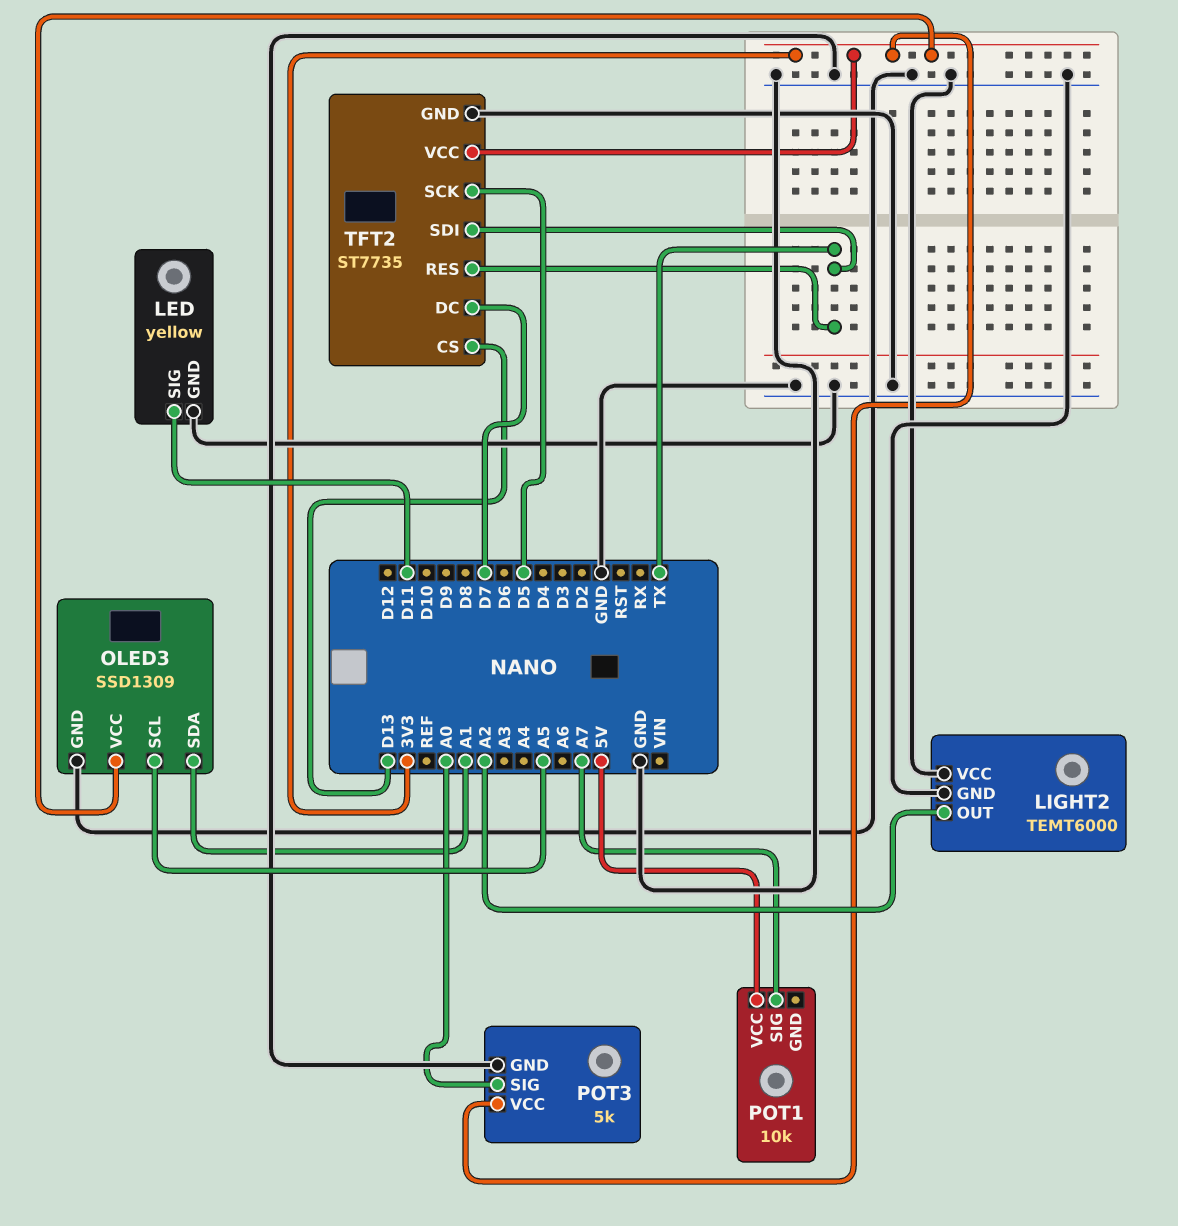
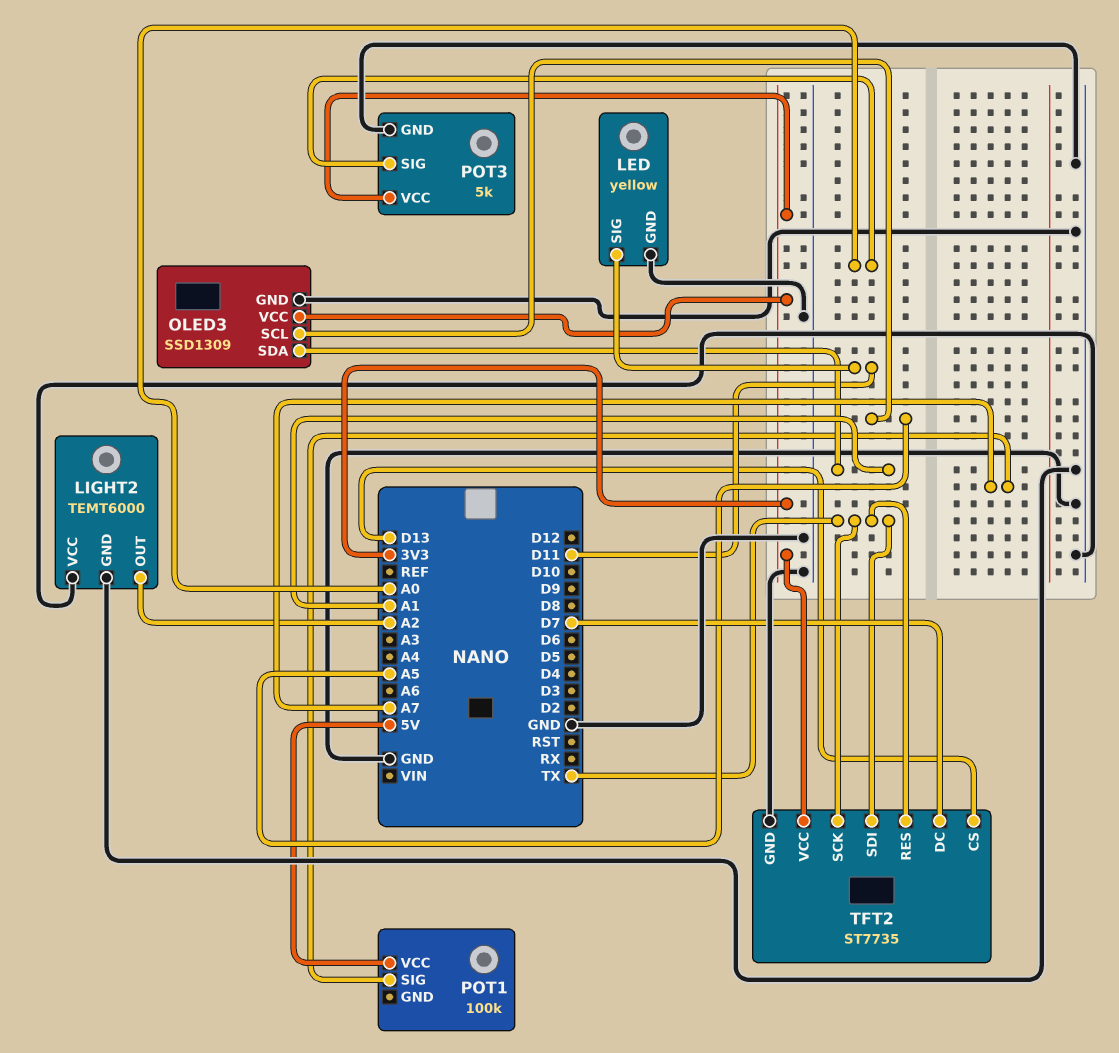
POT1: 10k -> 100k
TFT2 pin SCK: D5 -> TX

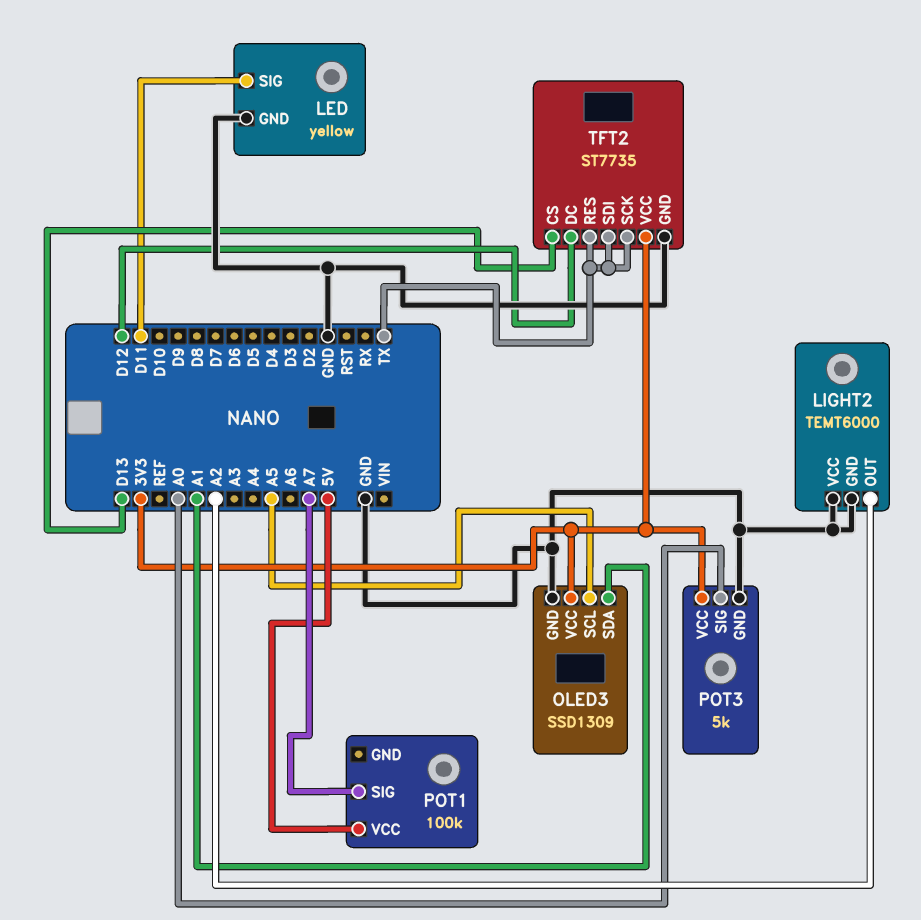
TFT2 pin DC: D7 -> D12

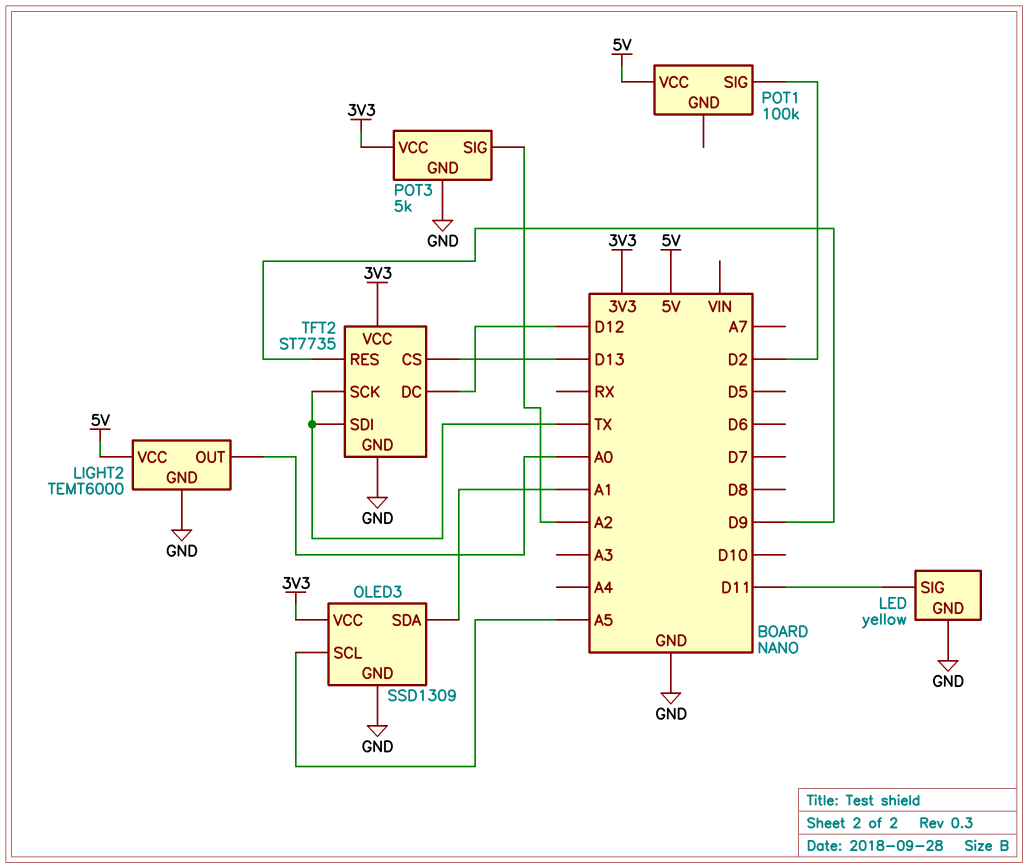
LIGHT2 pin OUT: A2 -> A0
LIGHT2 pin VCC: GND -> 5V
POT1 pin SIG: A7 -> D2
POT3 pin SIG: A0 -> A2
TFT2 pin RES: TX -> D9

